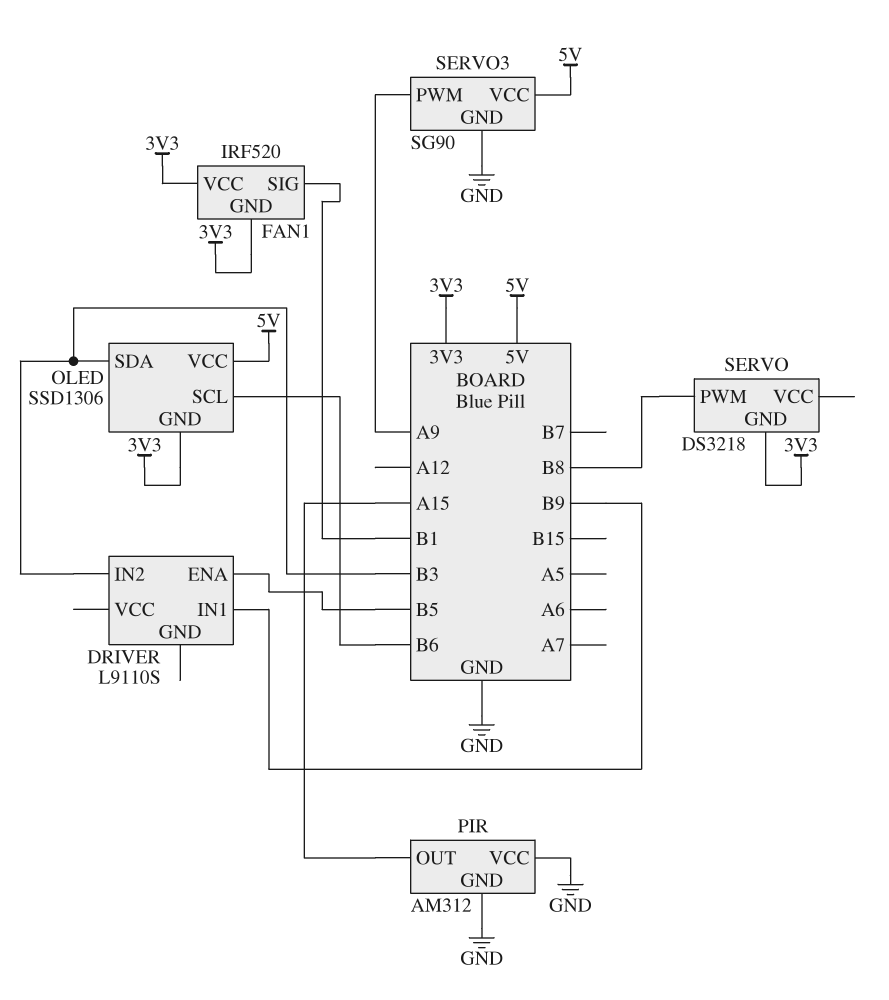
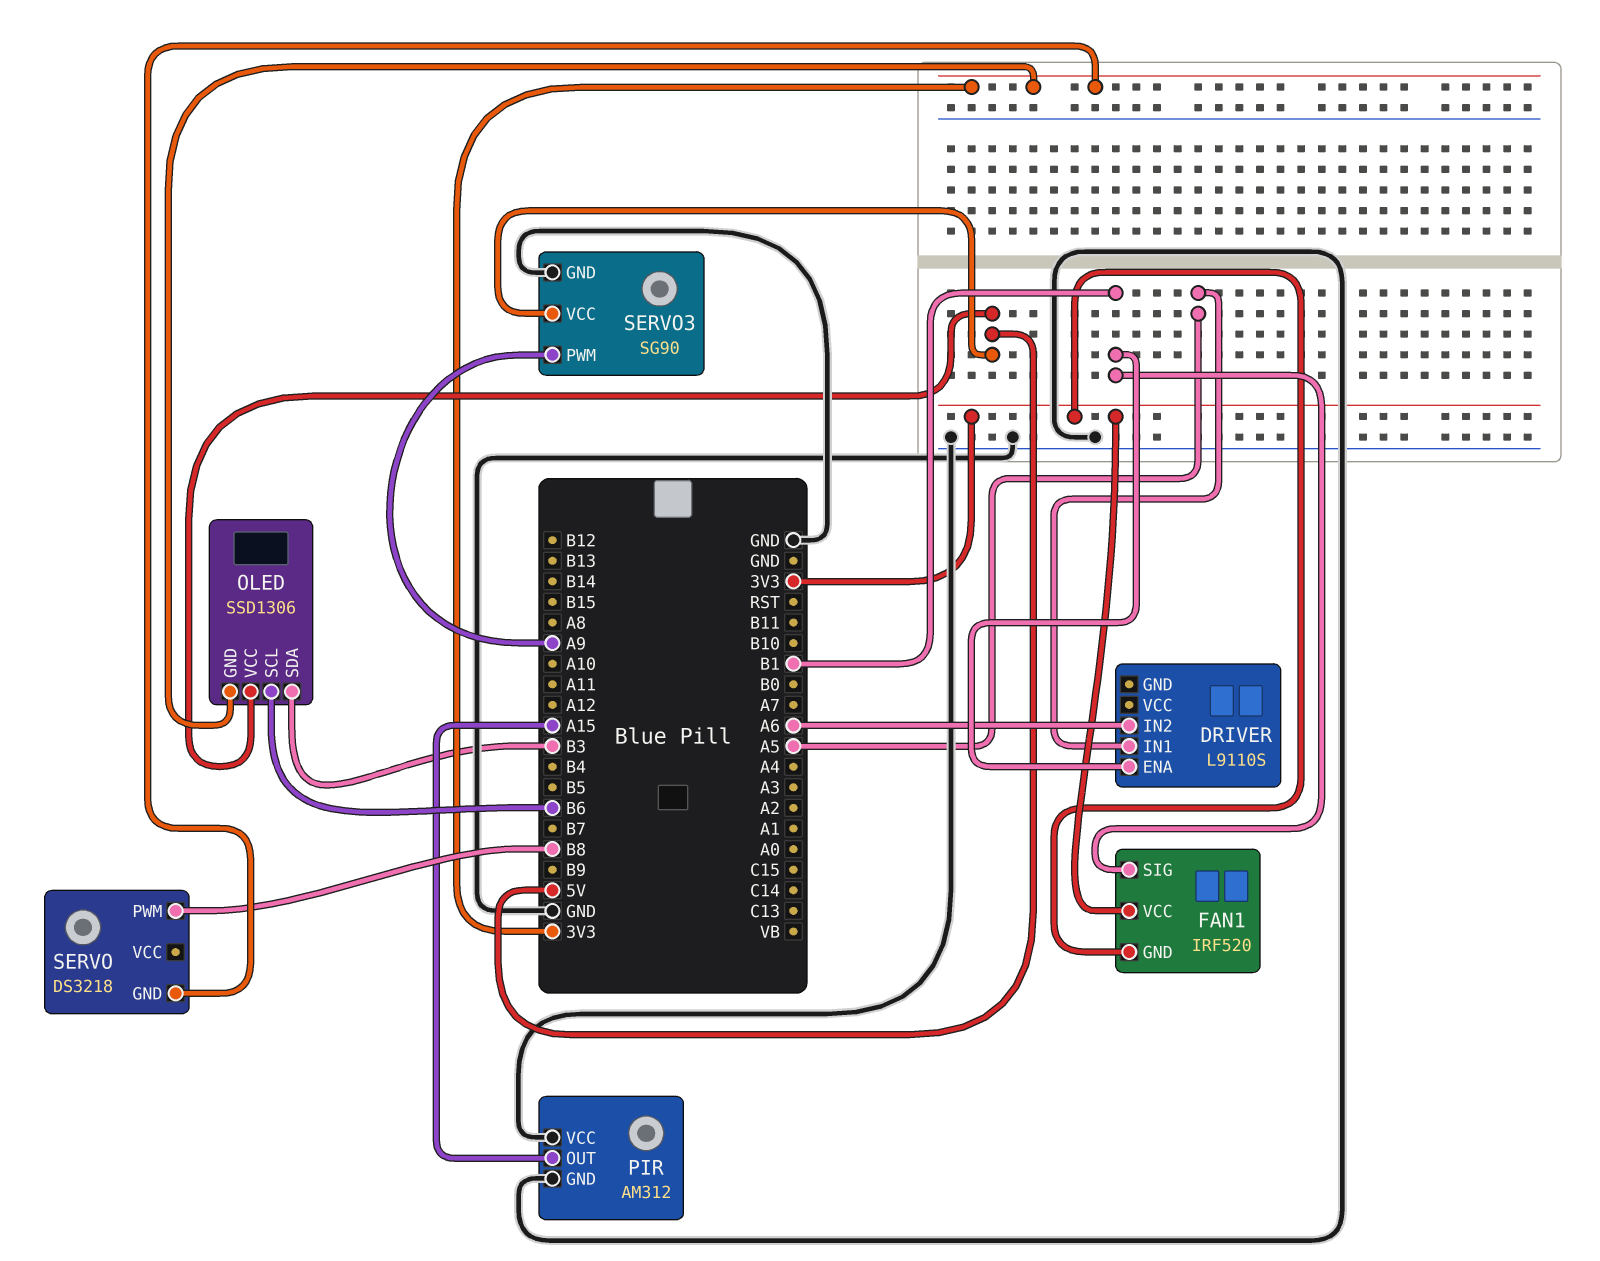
DRIVER pin ENA: B5 -> B1
DRIVER pin IN1: B9 -> A5
DRIVER pin IN2: B3 -> A6

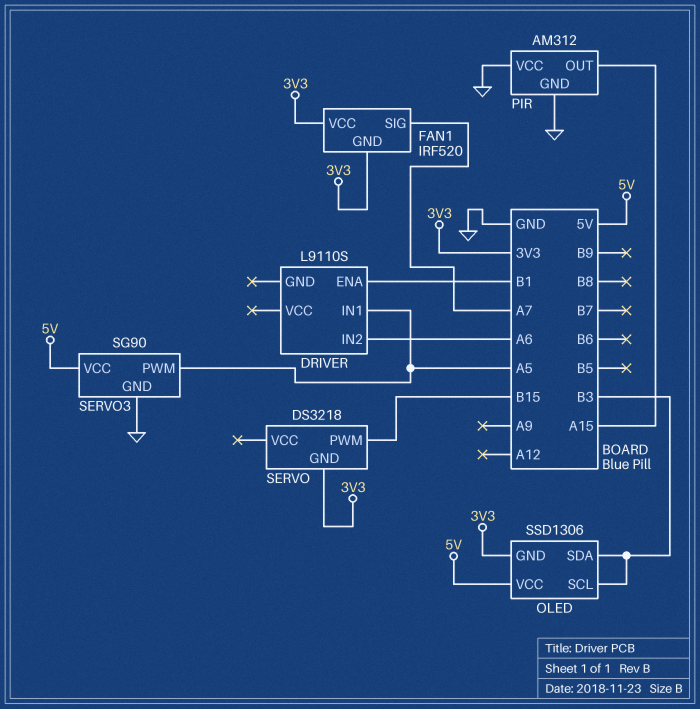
FAN1 pin SIG: B1 -> A7
OLED pin SCL: B6 -> B3
SERVO pin PWM: B8 -> B15
SERVO3 pin PWM: A9 -> A5

